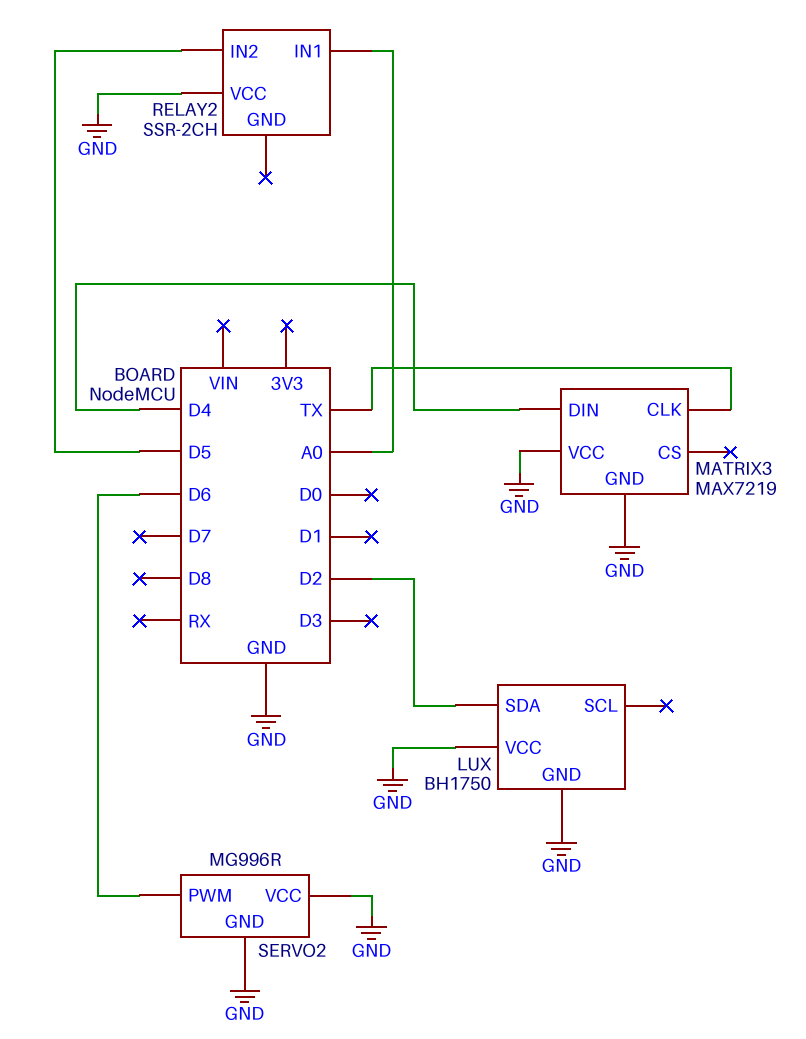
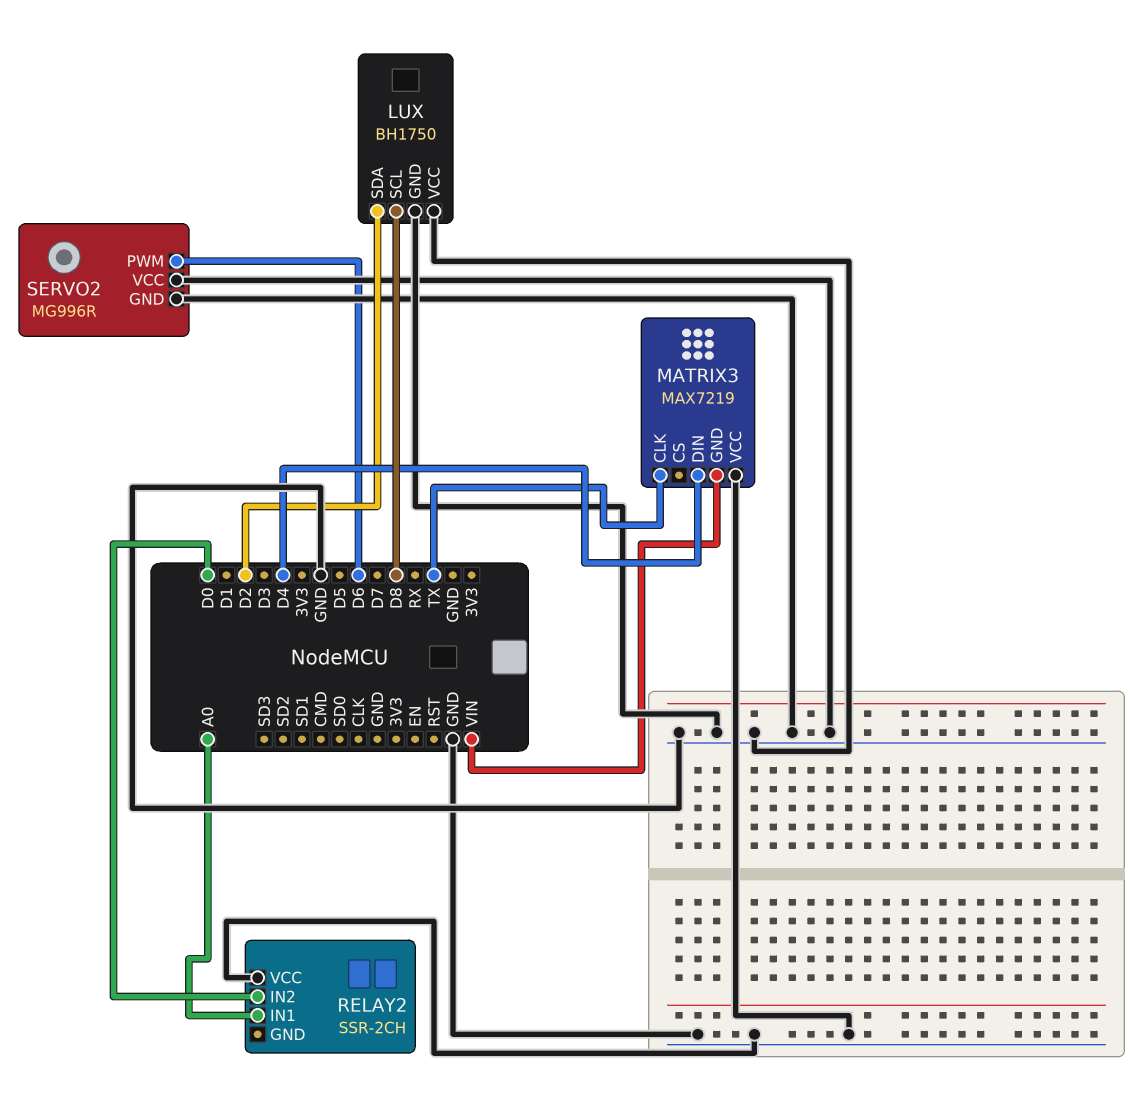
LUX pin SCL: none -> D8
MATRIX3 pin GND: GND -> VIN
RELAY2 pin IN2: D5 -> D0

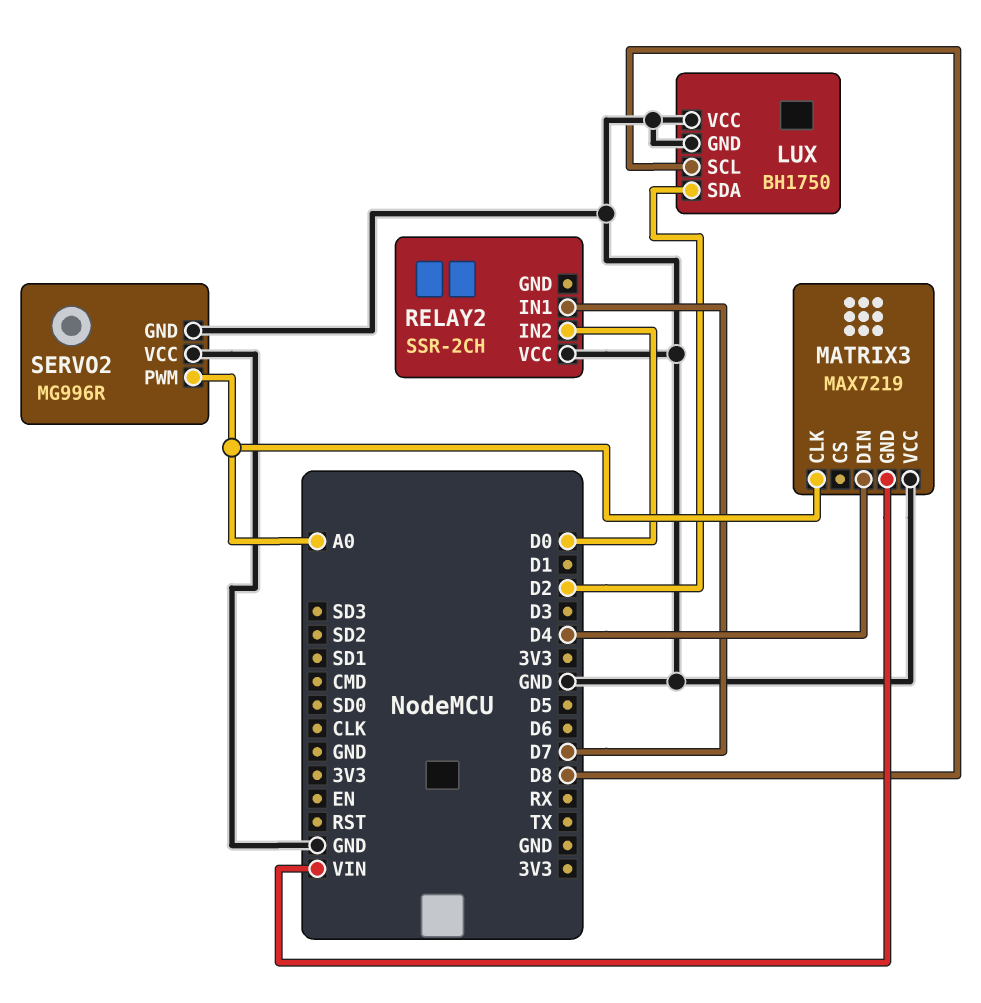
MATRIX3 pin CLK: TX -> A0
RELAY2 pin IN1: A0 -> D7
SERVO2 pin PWM: D6 -> A0

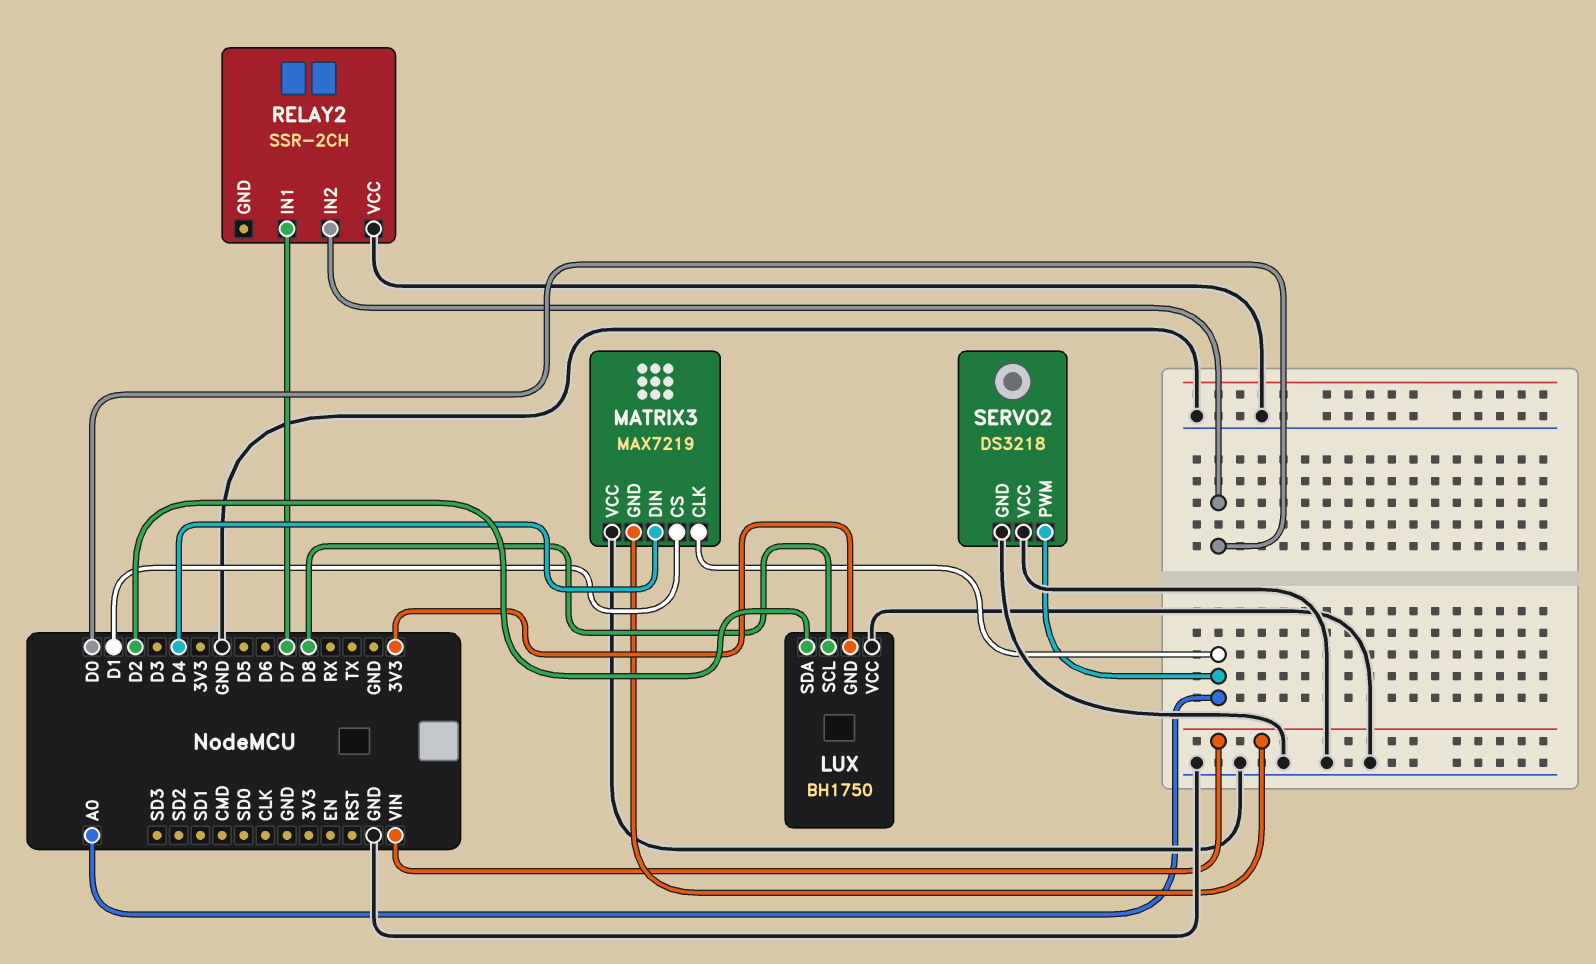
LUX pin GND: GND -> 3V3
MATRIX3 pin CS: none -> D1
SERVO2: MG996R -> DS3218

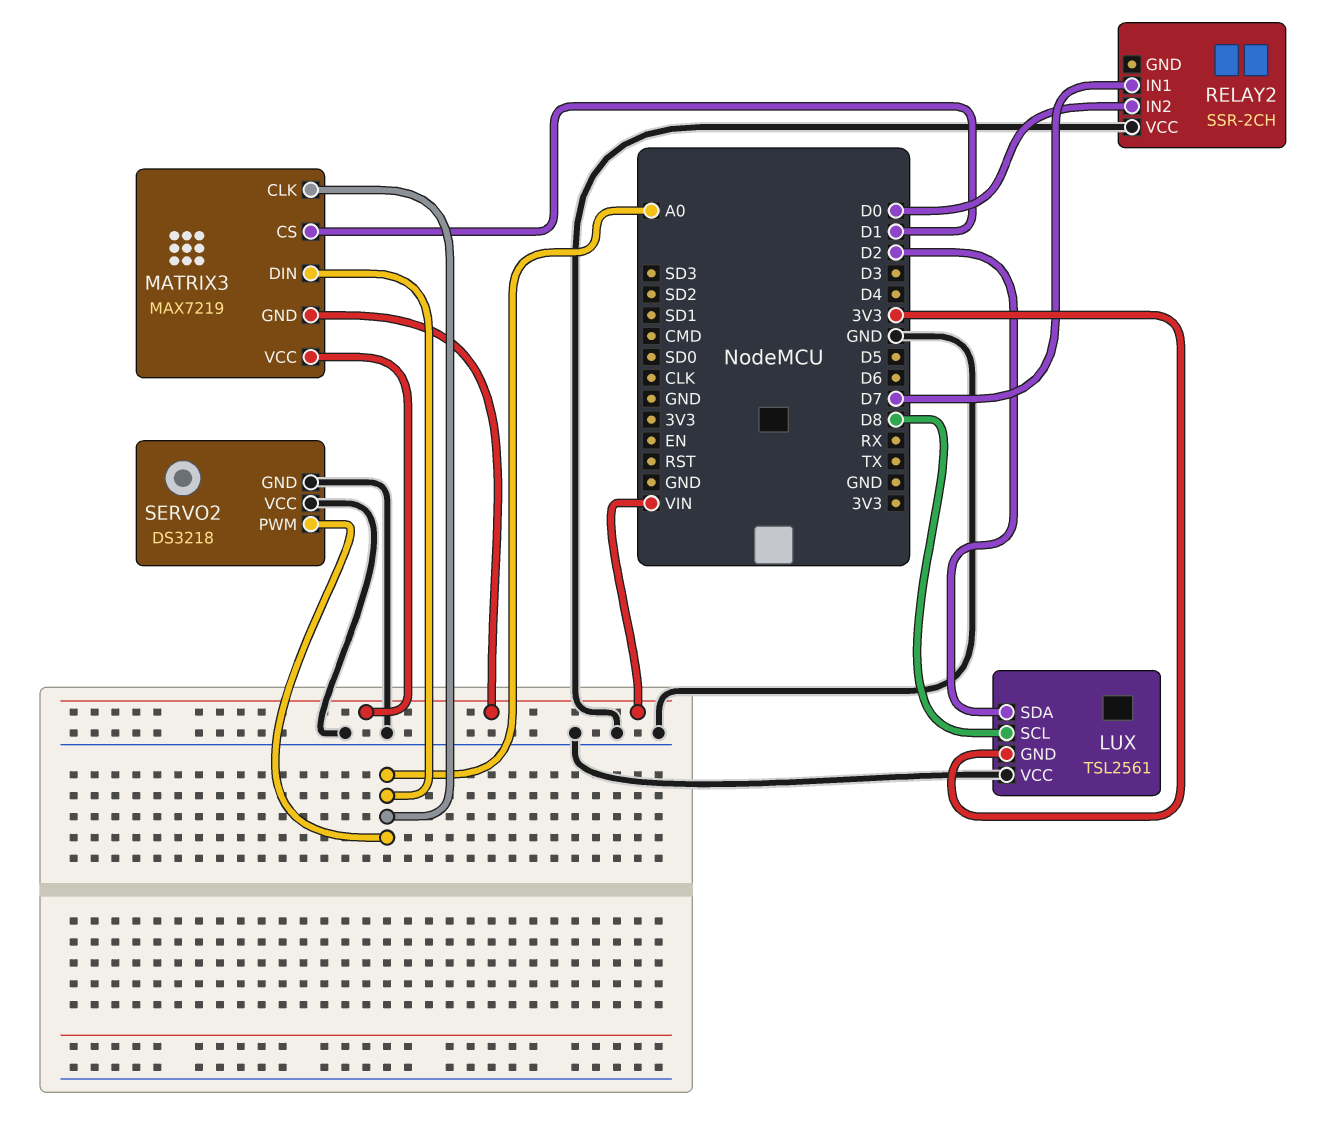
LUX: BH1750 -> TSL2561
MATRIX3 pin DIN: D4 -> A0
MATRIX3 pin VCC: GND -> VIN

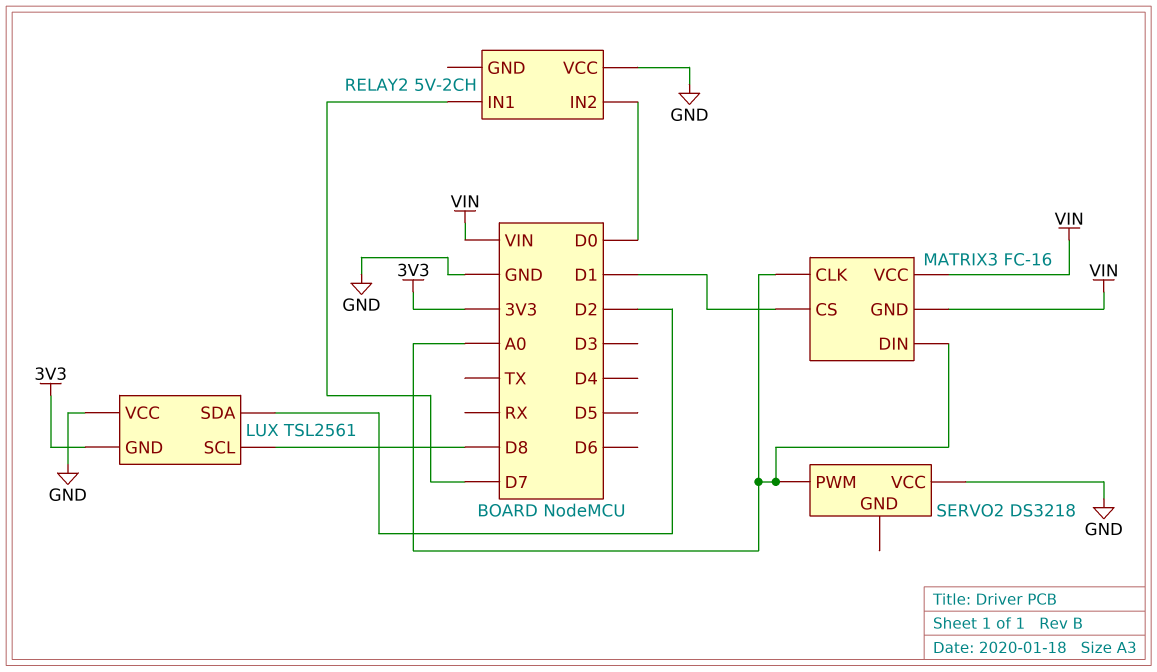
MATRIX3: MAX7219 -> FC-16
RELAY2: SSR-2CH -> 5V-2CH
SERVO2 pin GND: GND -> none

